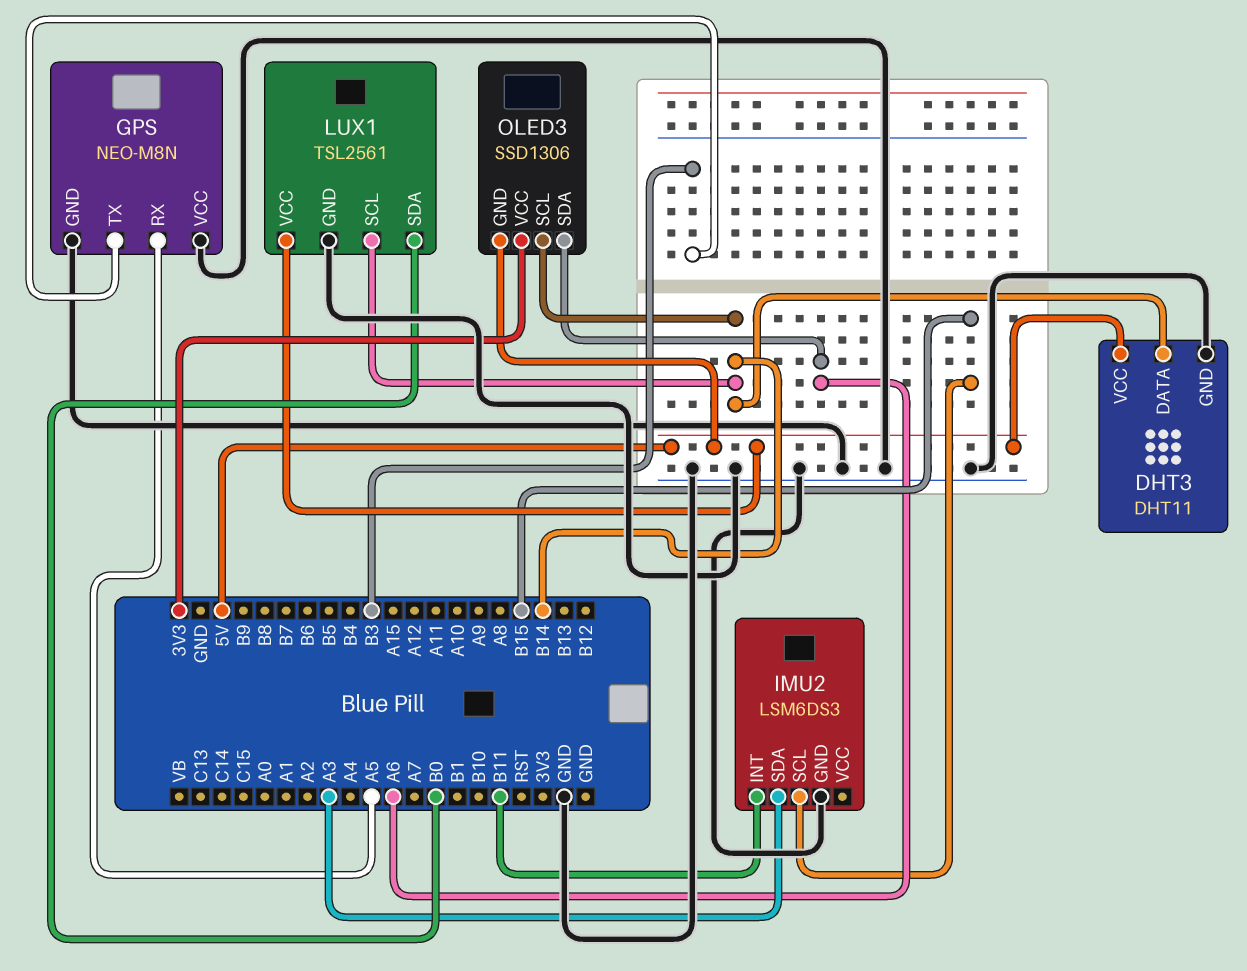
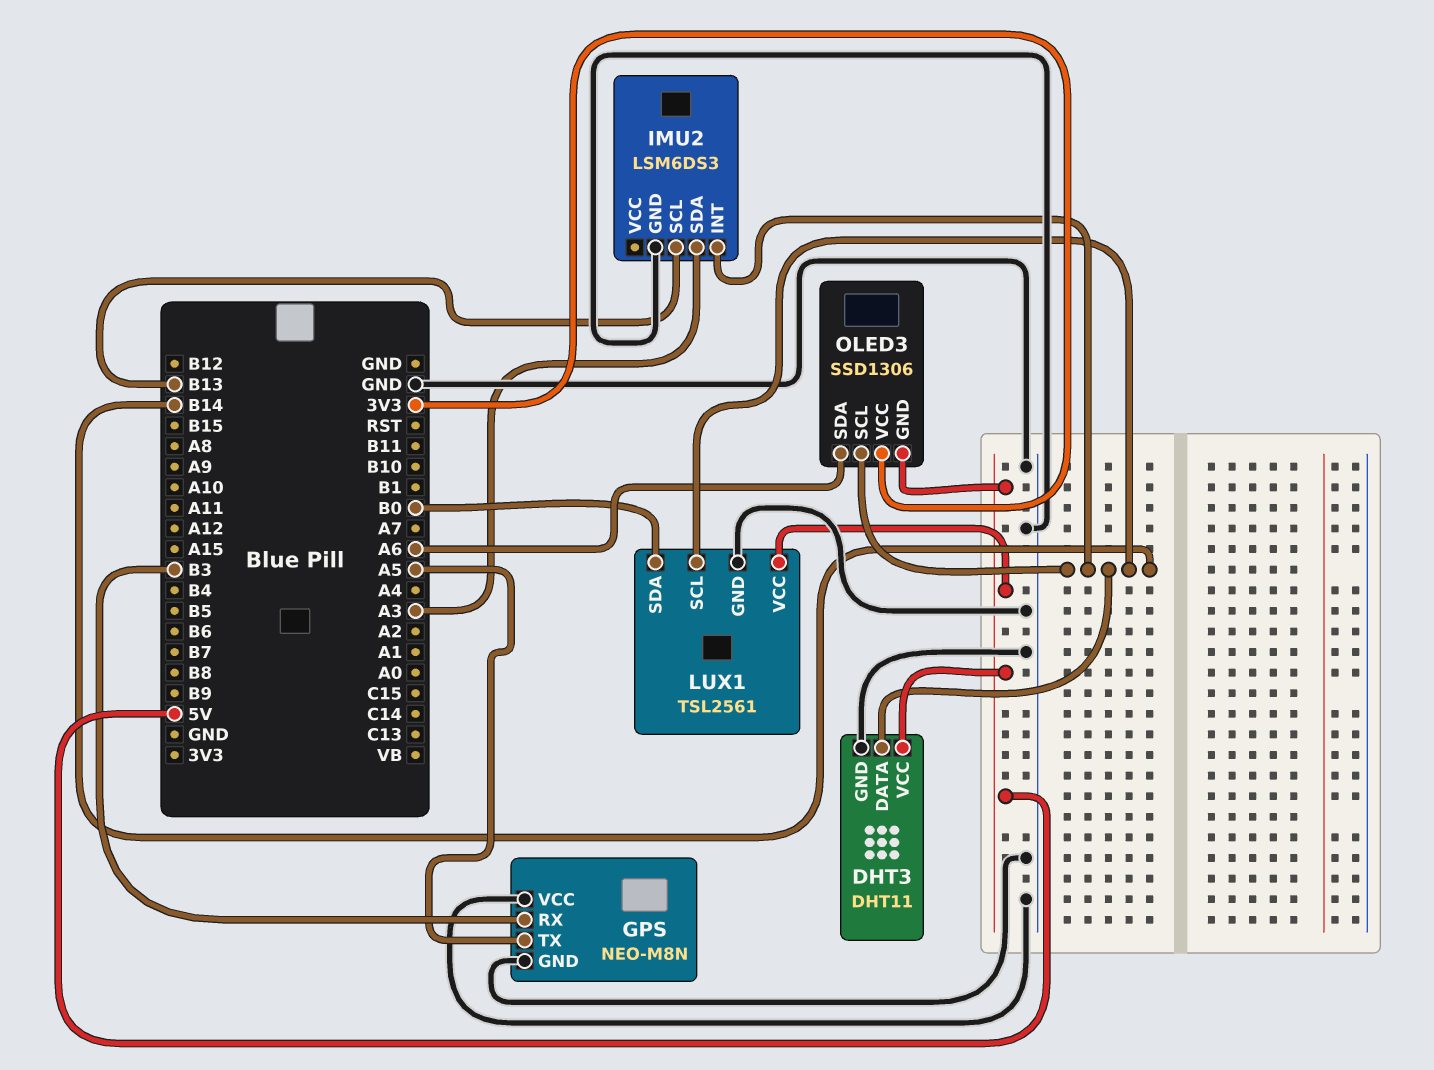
GPS pin RX: A5 -> B3
GPS pin TX: B3 -> A5
IMU2 pin INT: B11 -> B14
IMU2 pin SCL: B15 -> B13

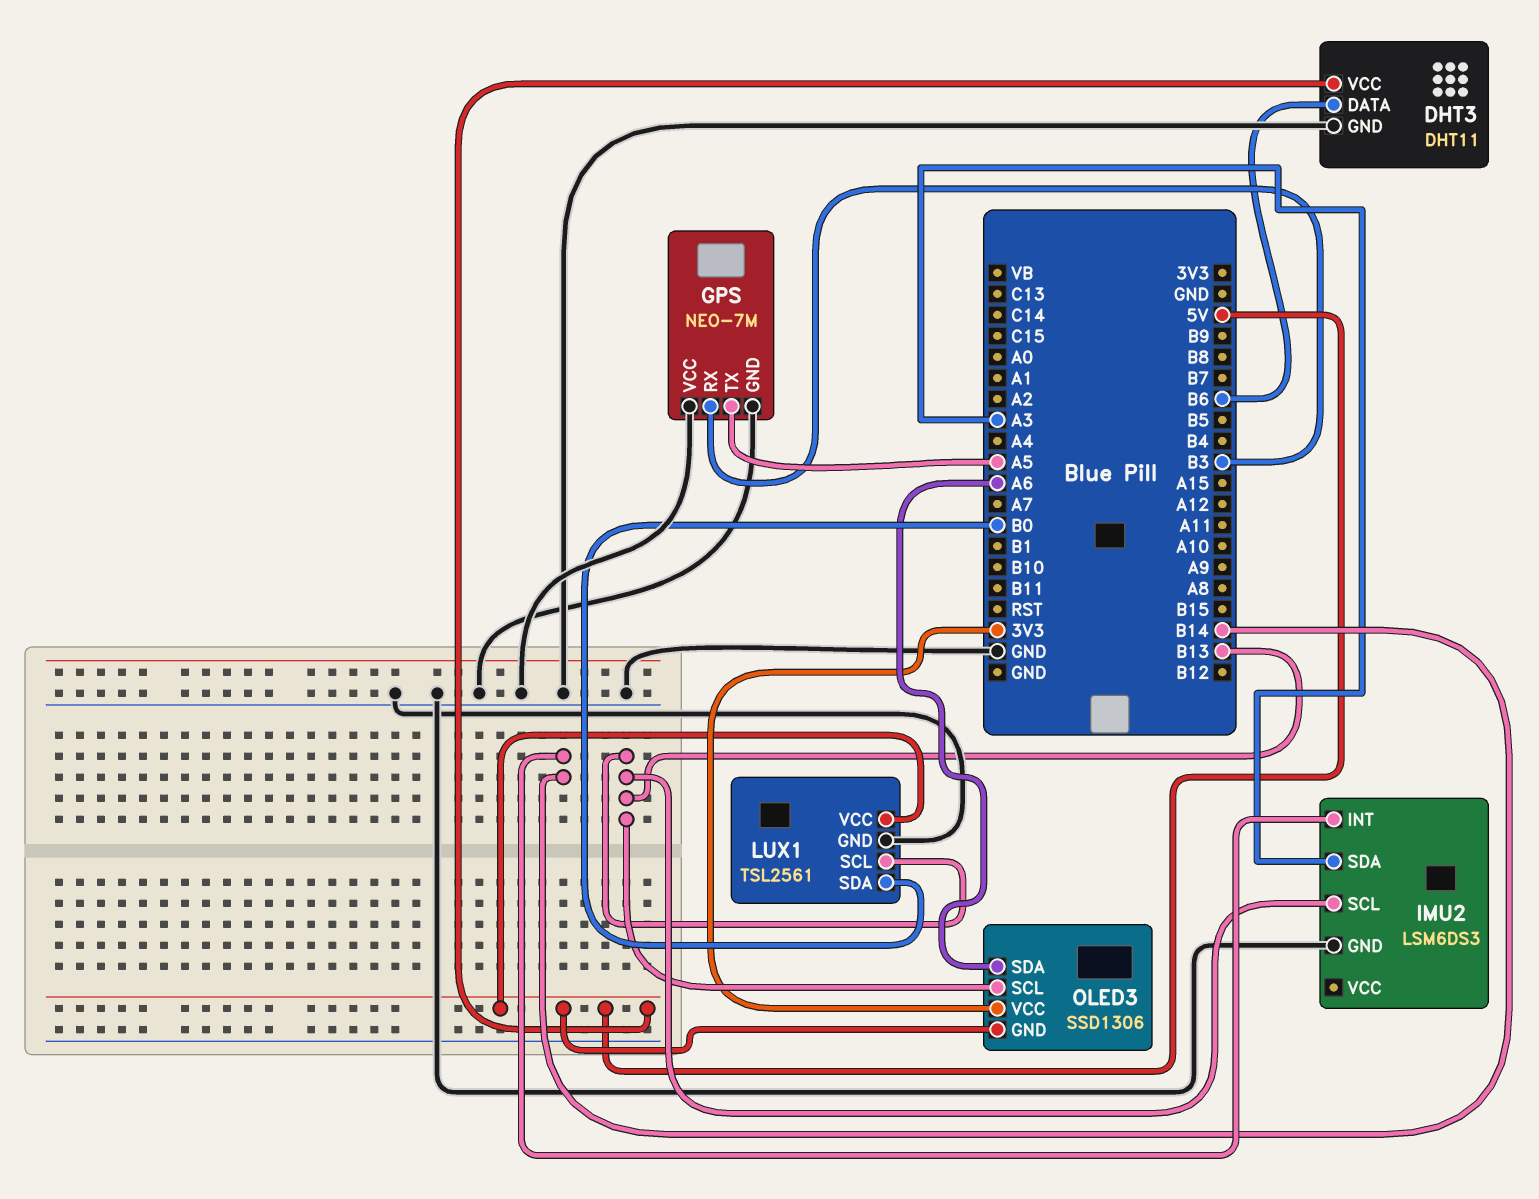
DHT3 pin DATA: B14 -> B6
GPS: NEO-M8N -> NEO-7M
LUX1 pin SCL: B14 -> B13
OLED3 pin SCL: B14 -> B13

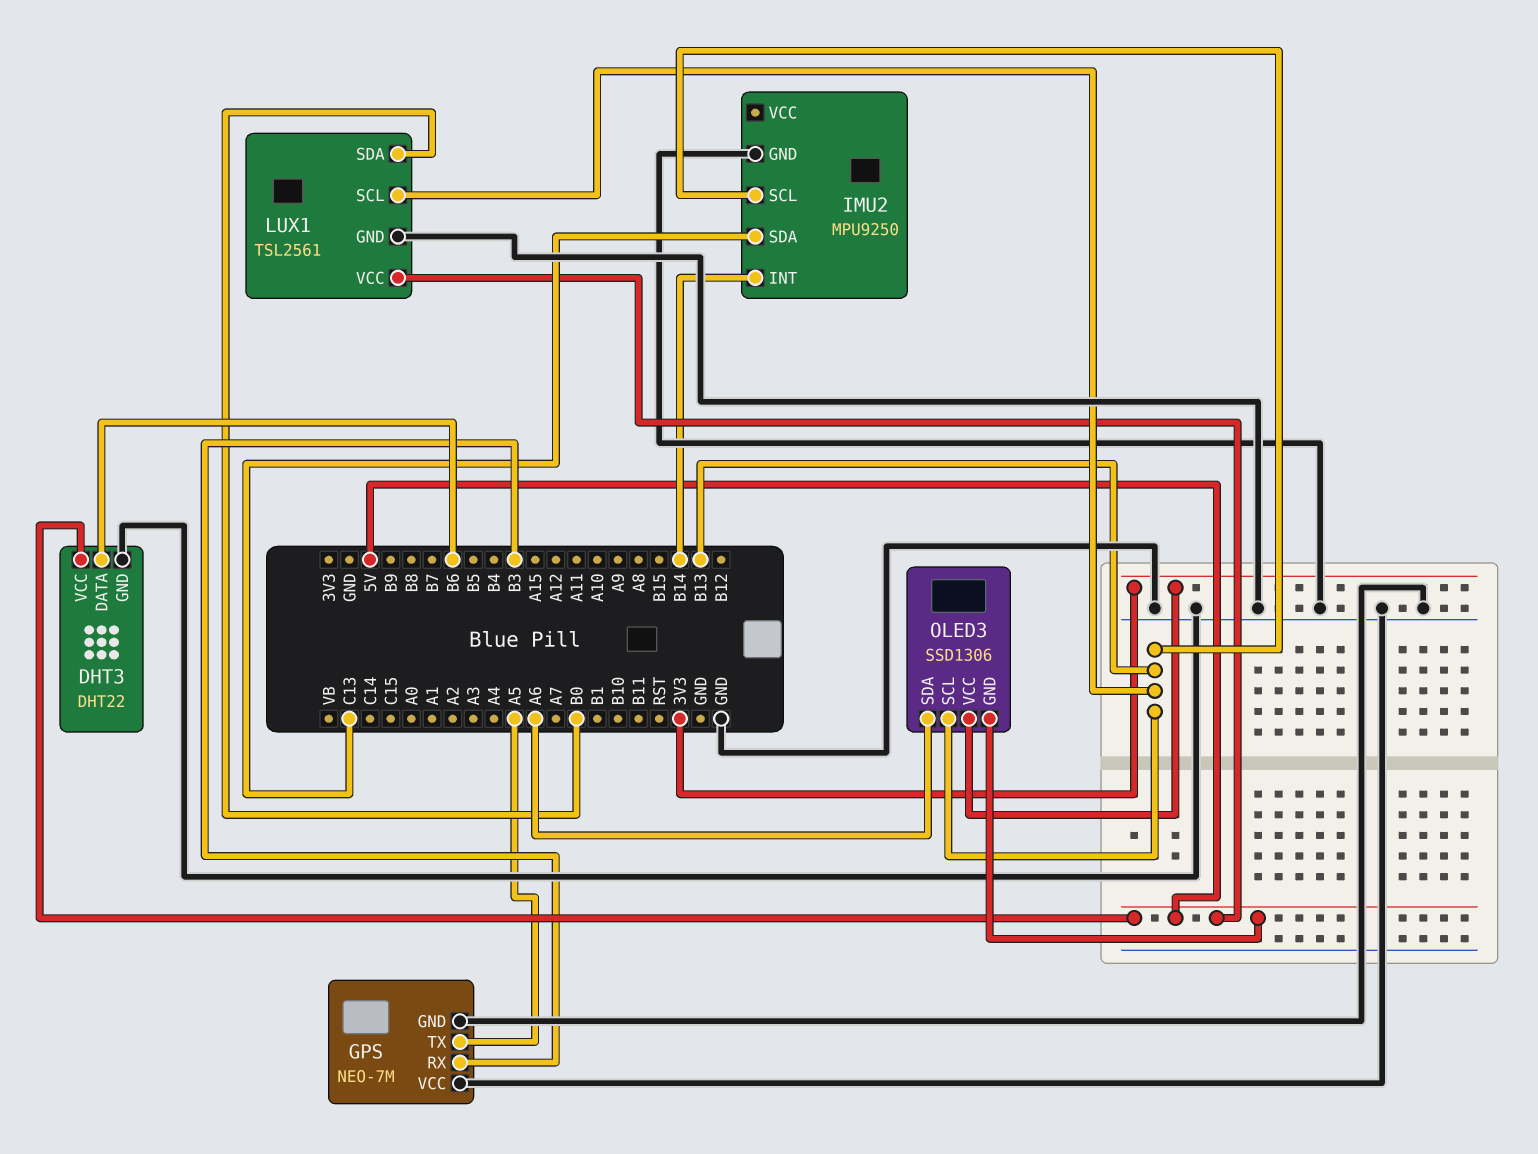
DHT3: DHT11 -> DHT22
IMU2: LSM6DS3 -> MPU9250
IMU2 pin SDA: A3 -> C13

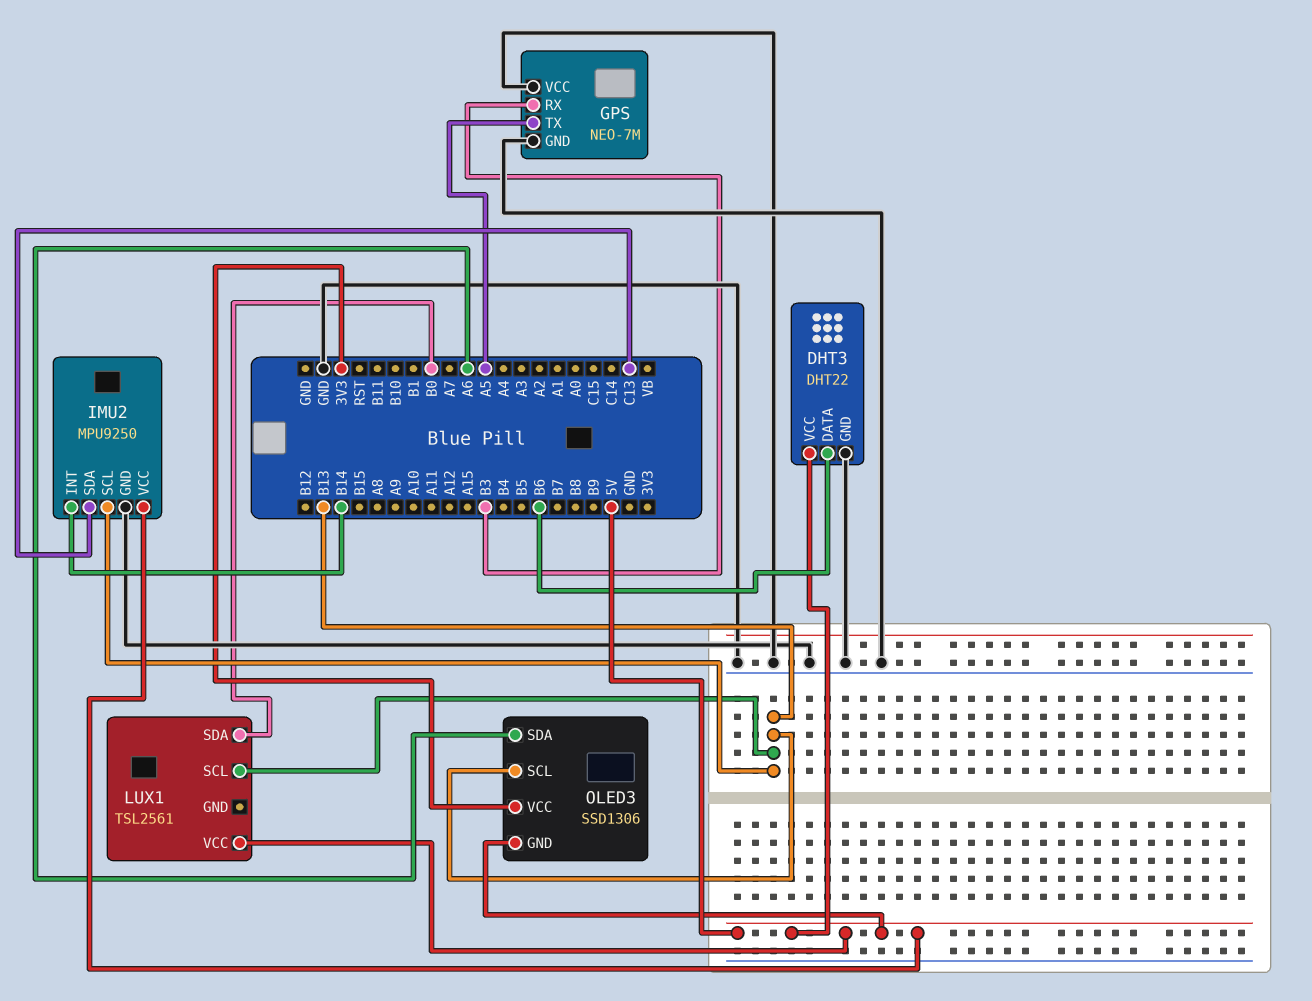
IMU2 pin VCC: none -> 5V
LUX1 pin GND: GND -> none

